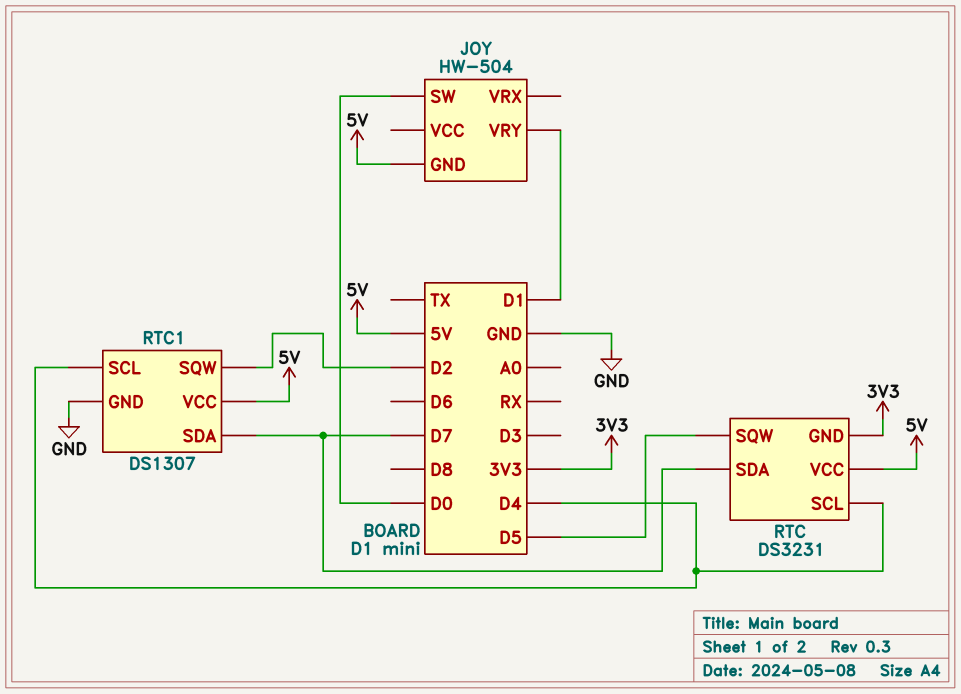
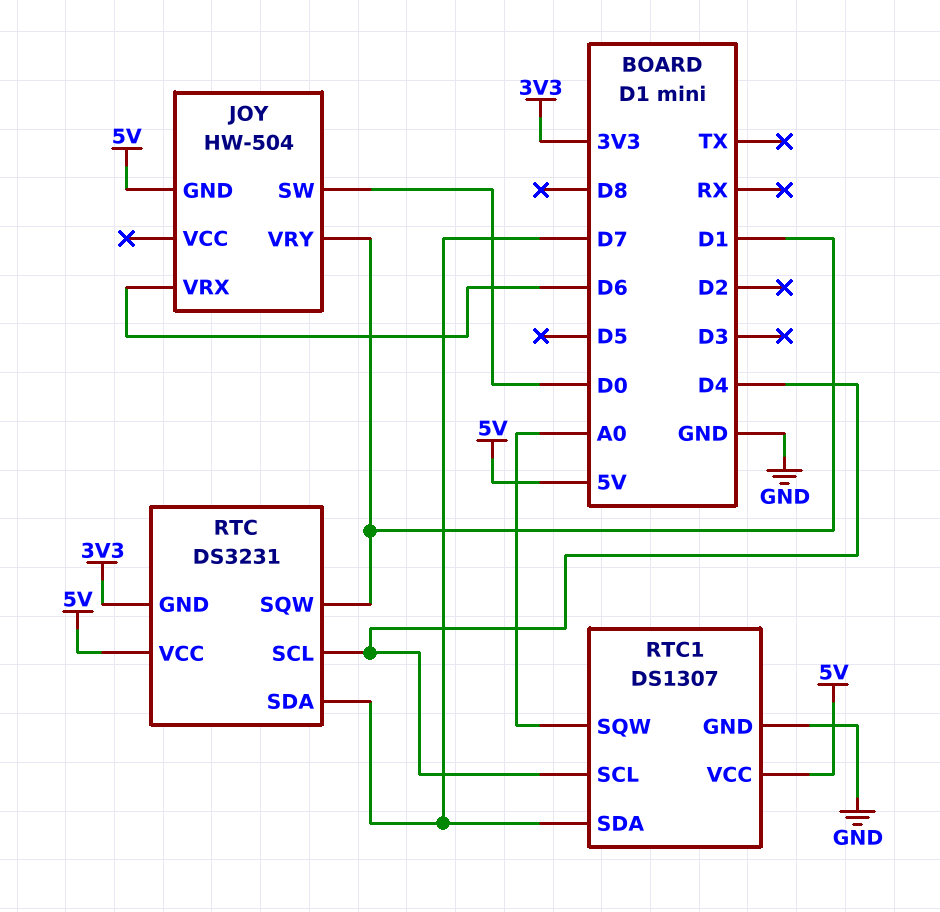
JOY pin VRX: none -> D6
RTC pin SQW: D5 -> D1
RTC1 pin SQW: D2 -> A0

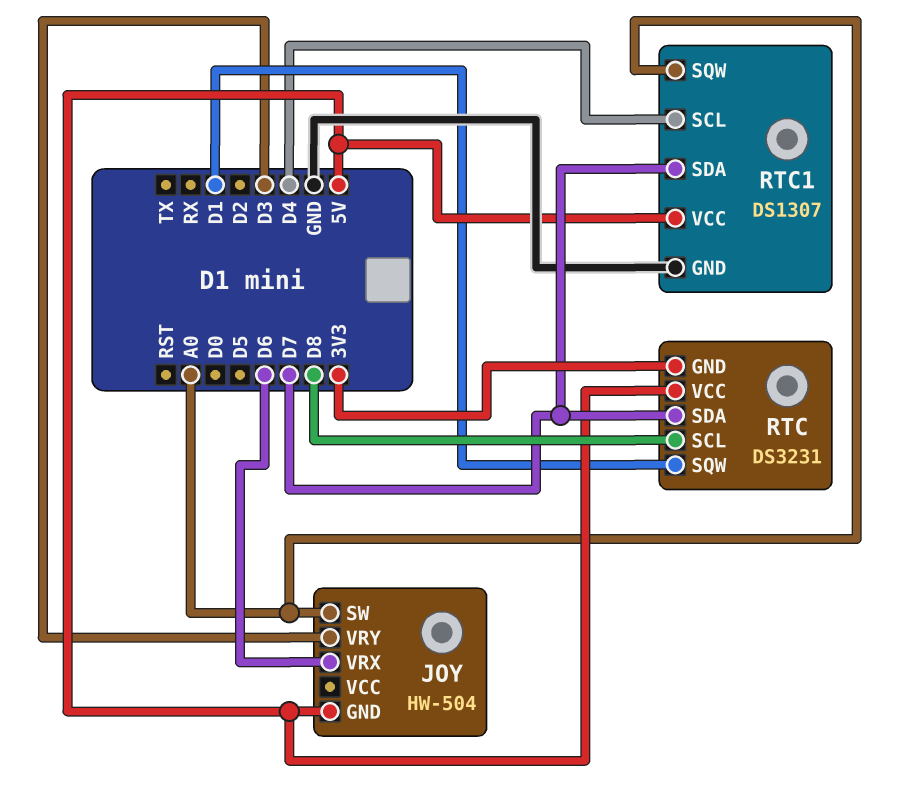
JOY pin SW: D0 -> A0
JOY pin VRY: D1 -> D3
RTC pin SCL: D4 -> D8

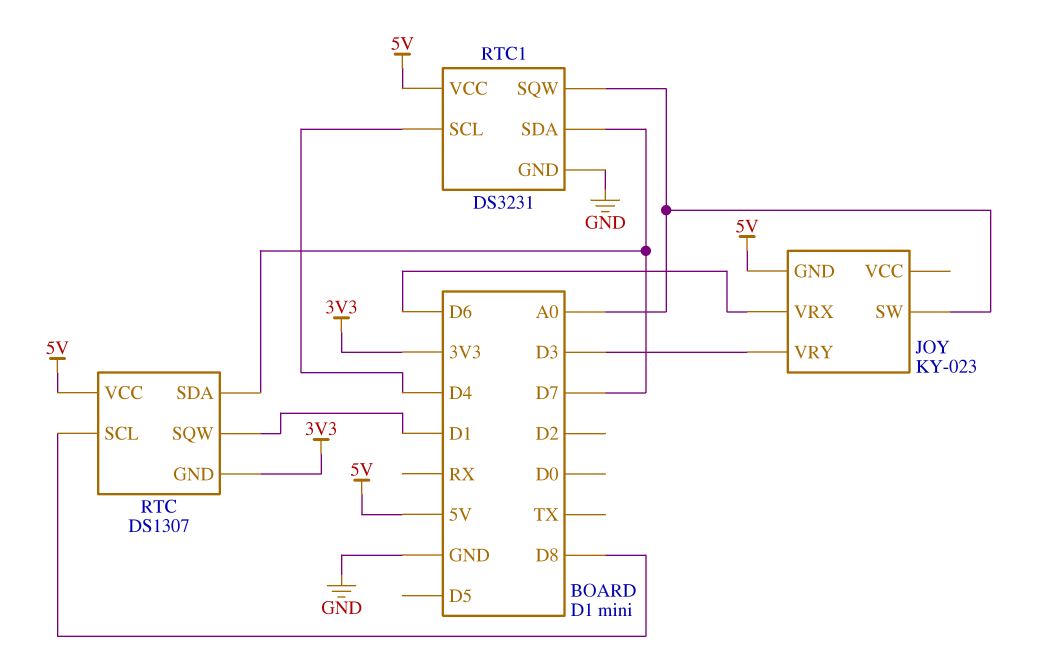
JOY: HW-504 -> KY-023
RTC: DS3231 -> DS1307
RTC1: DS1307 -> DS3231

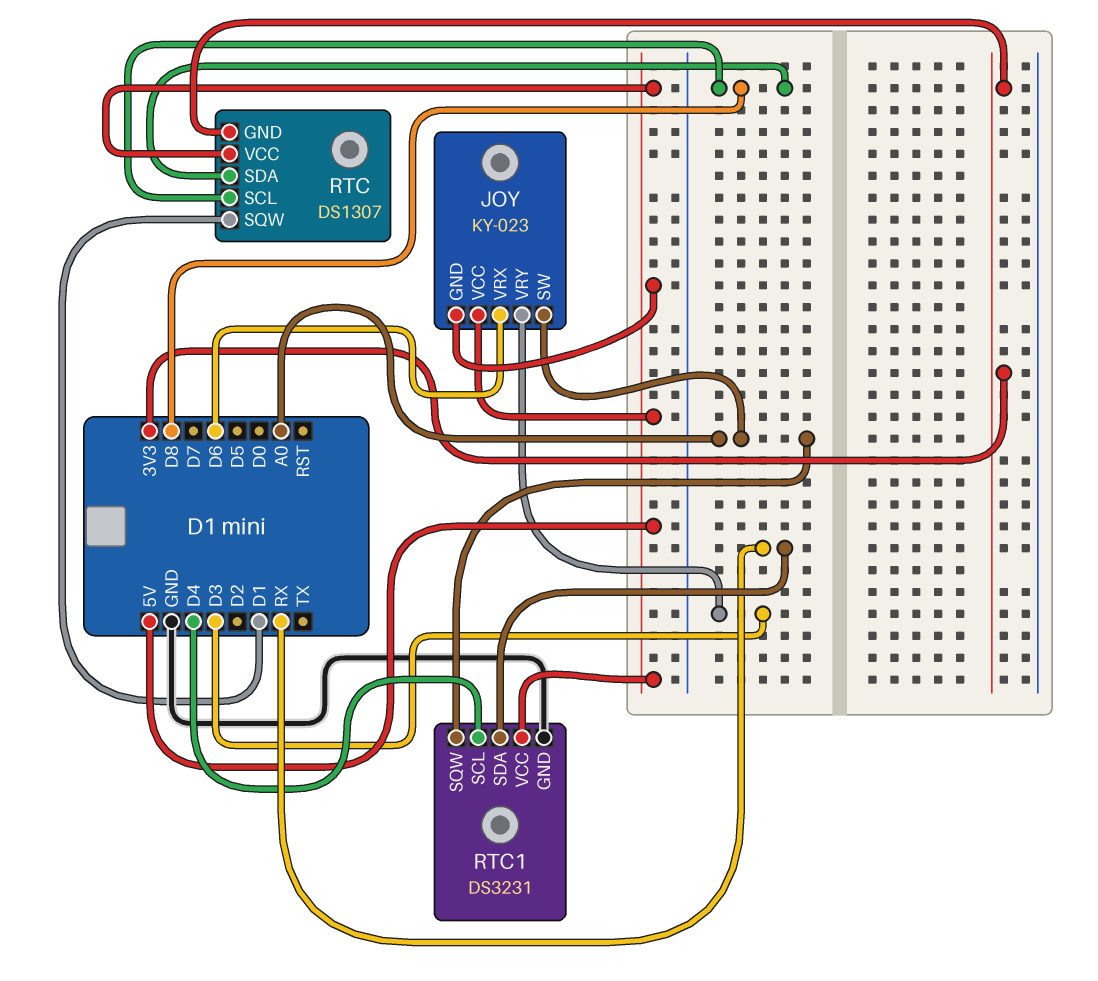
JOY pin VCC: none -> 5V
RTC pin SDA: D7 -> D8
RTC1 pin SDA: D7 -> RX

